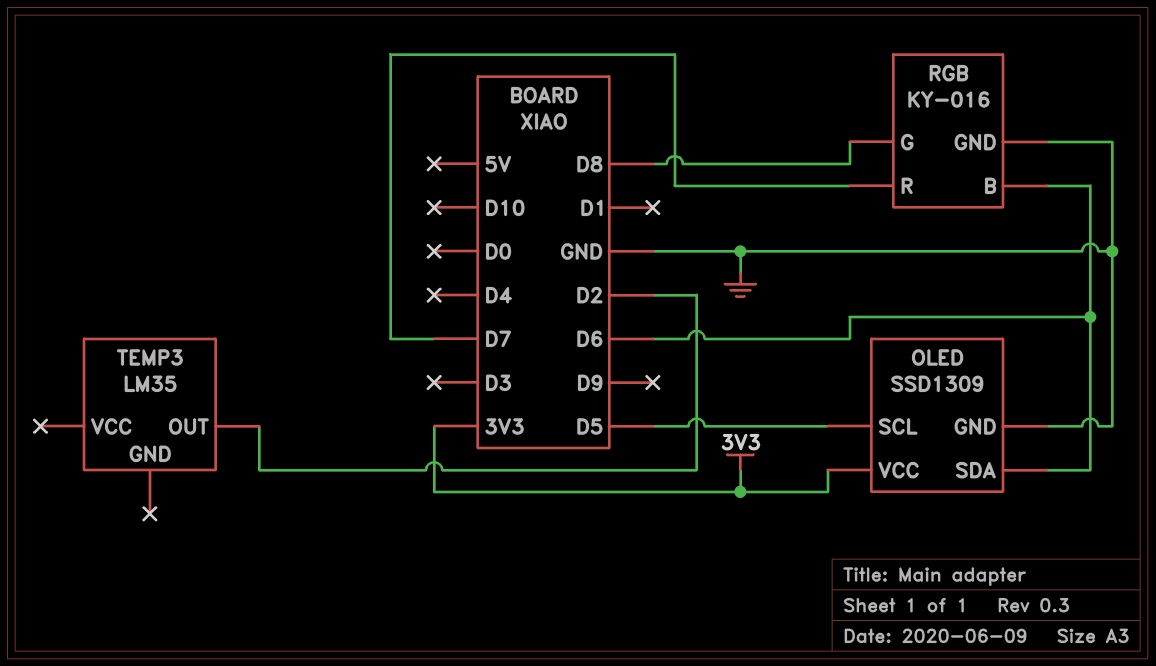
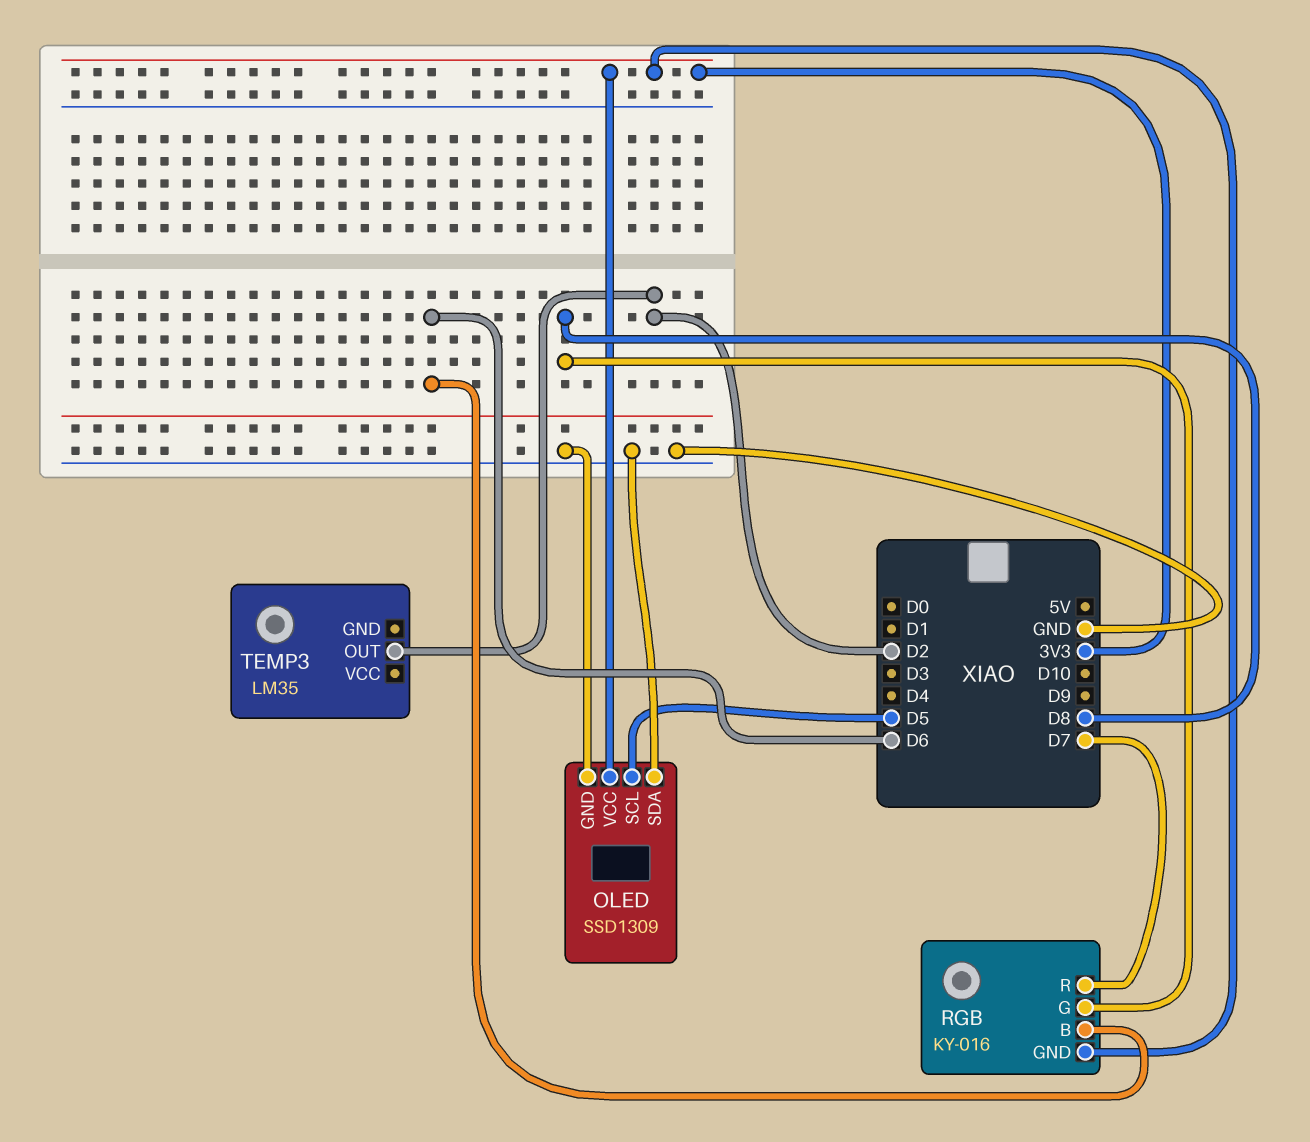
OLED pin SDA: D6 -> GND
RGB pin GND: GND -> 3V3

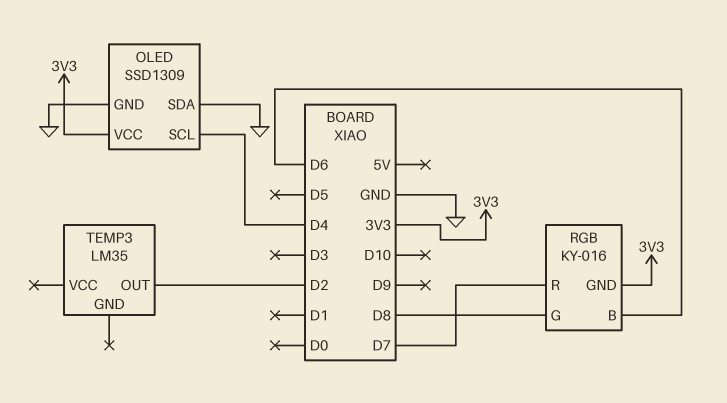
OLED pin SCL: D5 -> D4

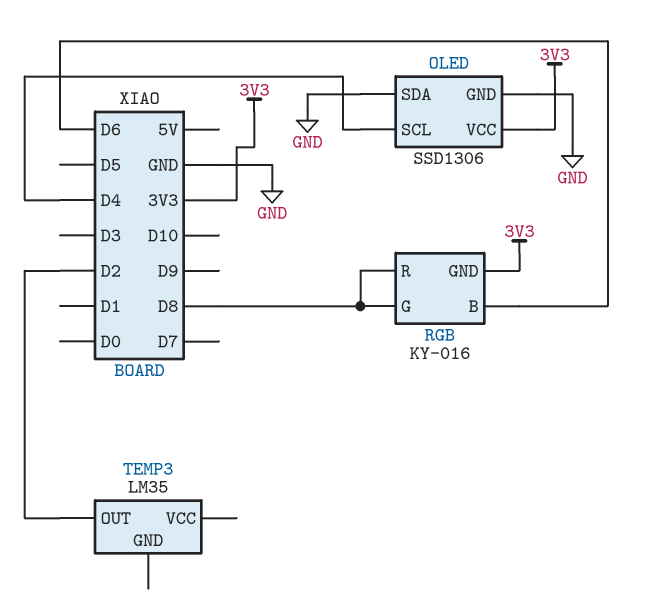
OLED: SSD1309 -> SSD1306
RGB pin R: D7 -> D8

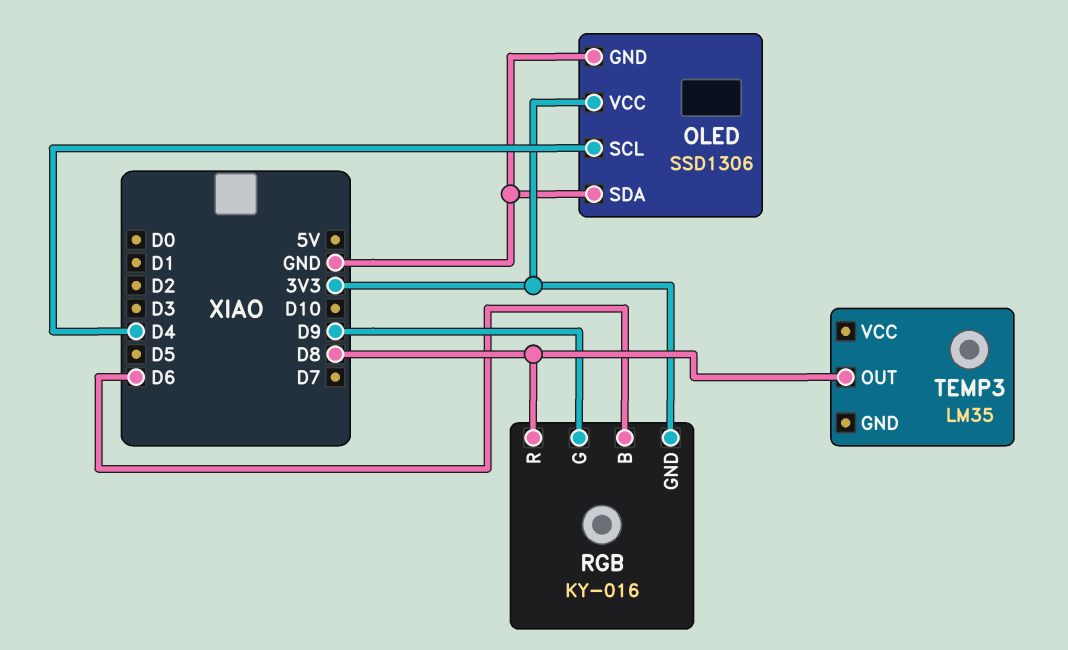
RGB pin G: D8 -> D9
TEMP3 pin OUT: D2 -> D8

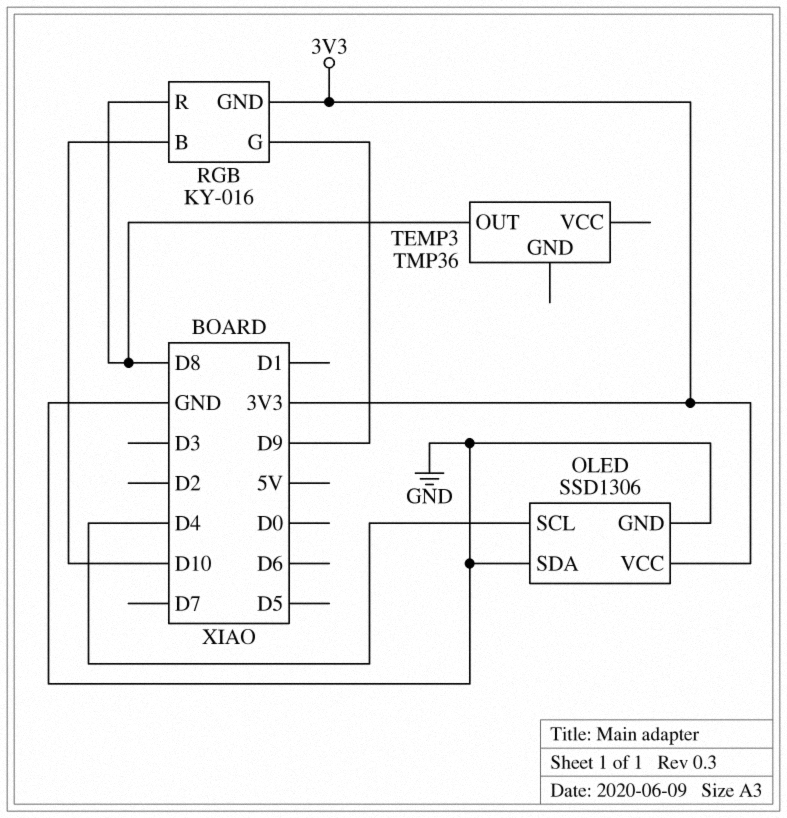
RGB pin B: D6 -> D10
TEMP3: LM35 -> TMP36

